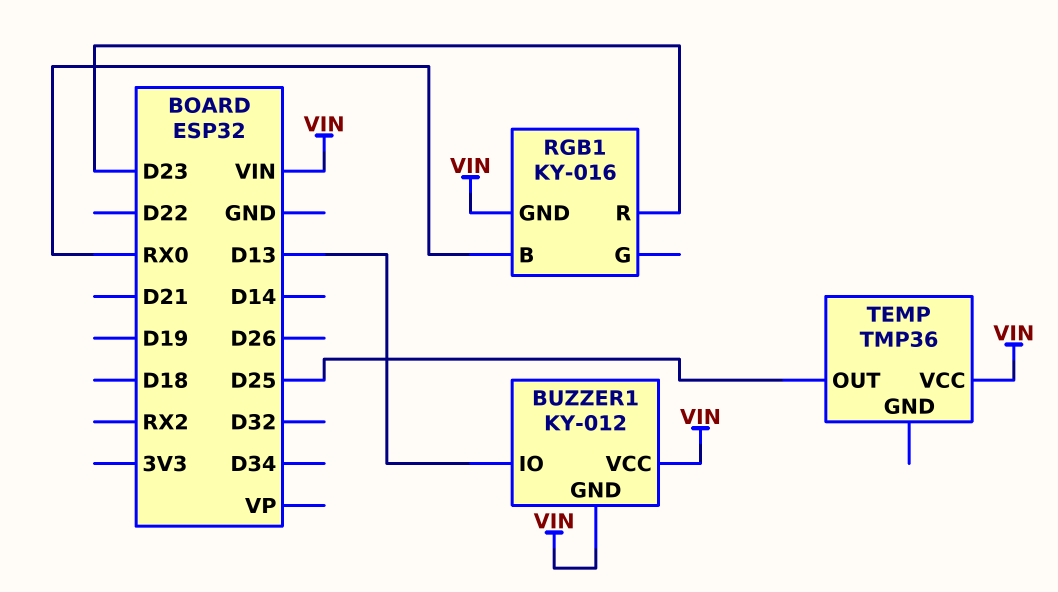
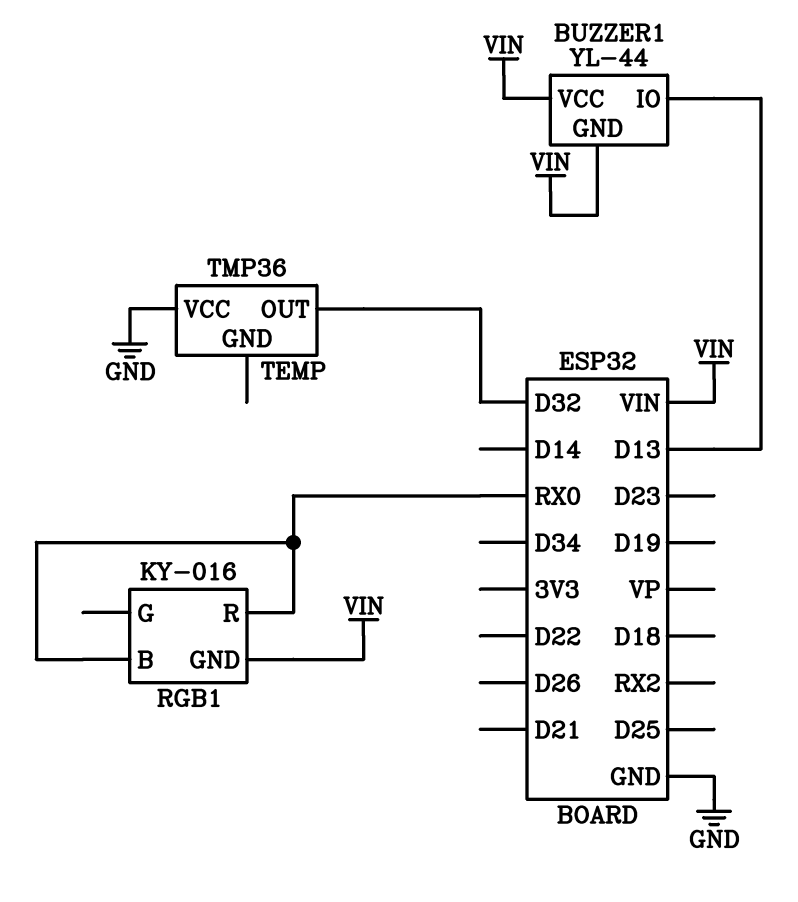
BUZZER1: KY-012 -> YL-44
RGB1 pin R: D23 -> RX0
TEMP pin OUT: D25 -> D32
TEMP pin VCC: VIN -> GND

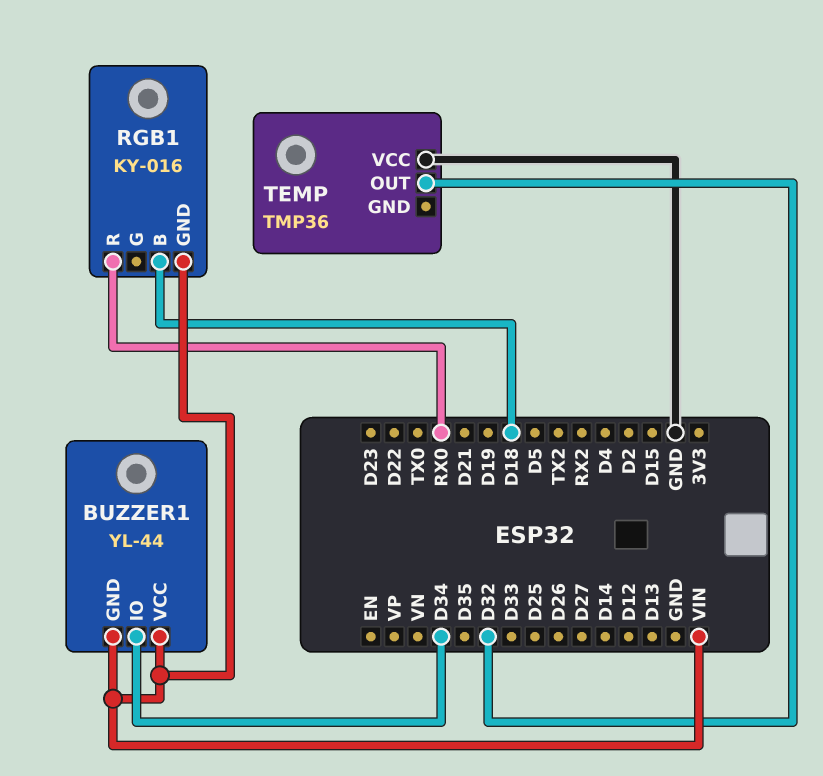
BUZZER1 pin IO: D13 -> D34
RGB1 pin B: RX0 -> D18

